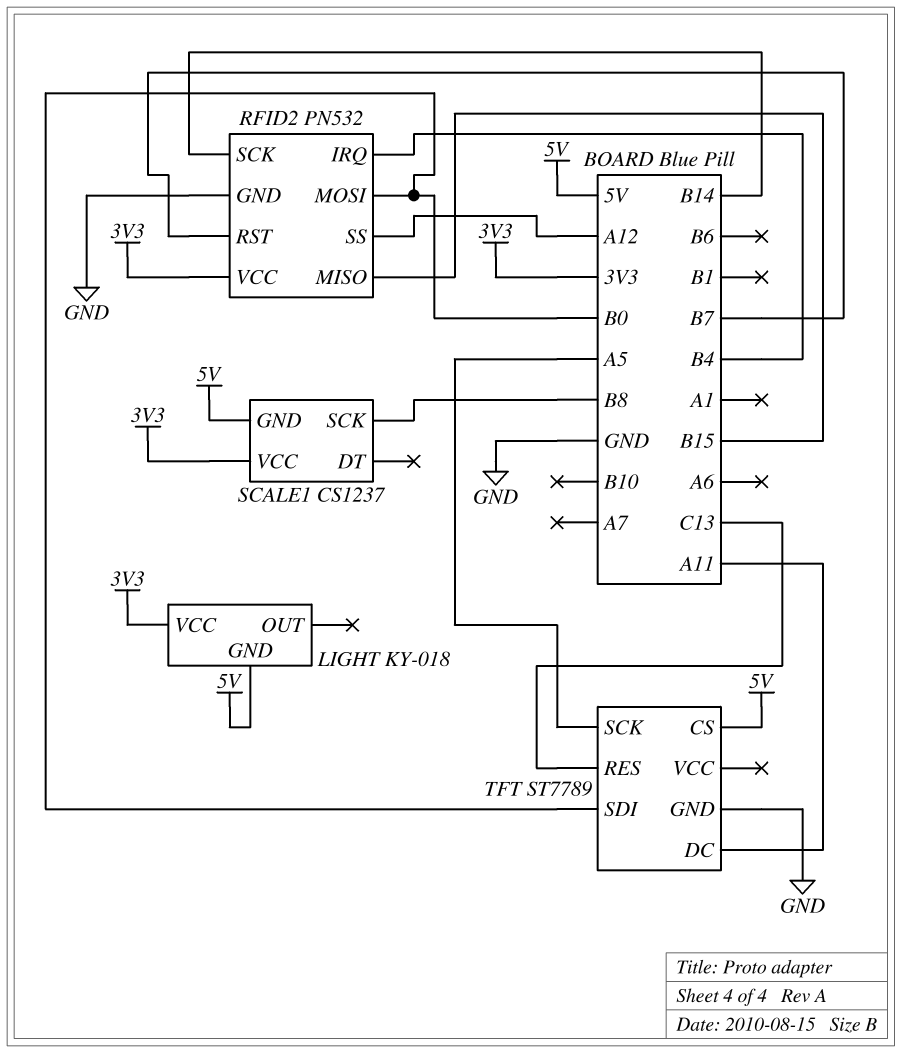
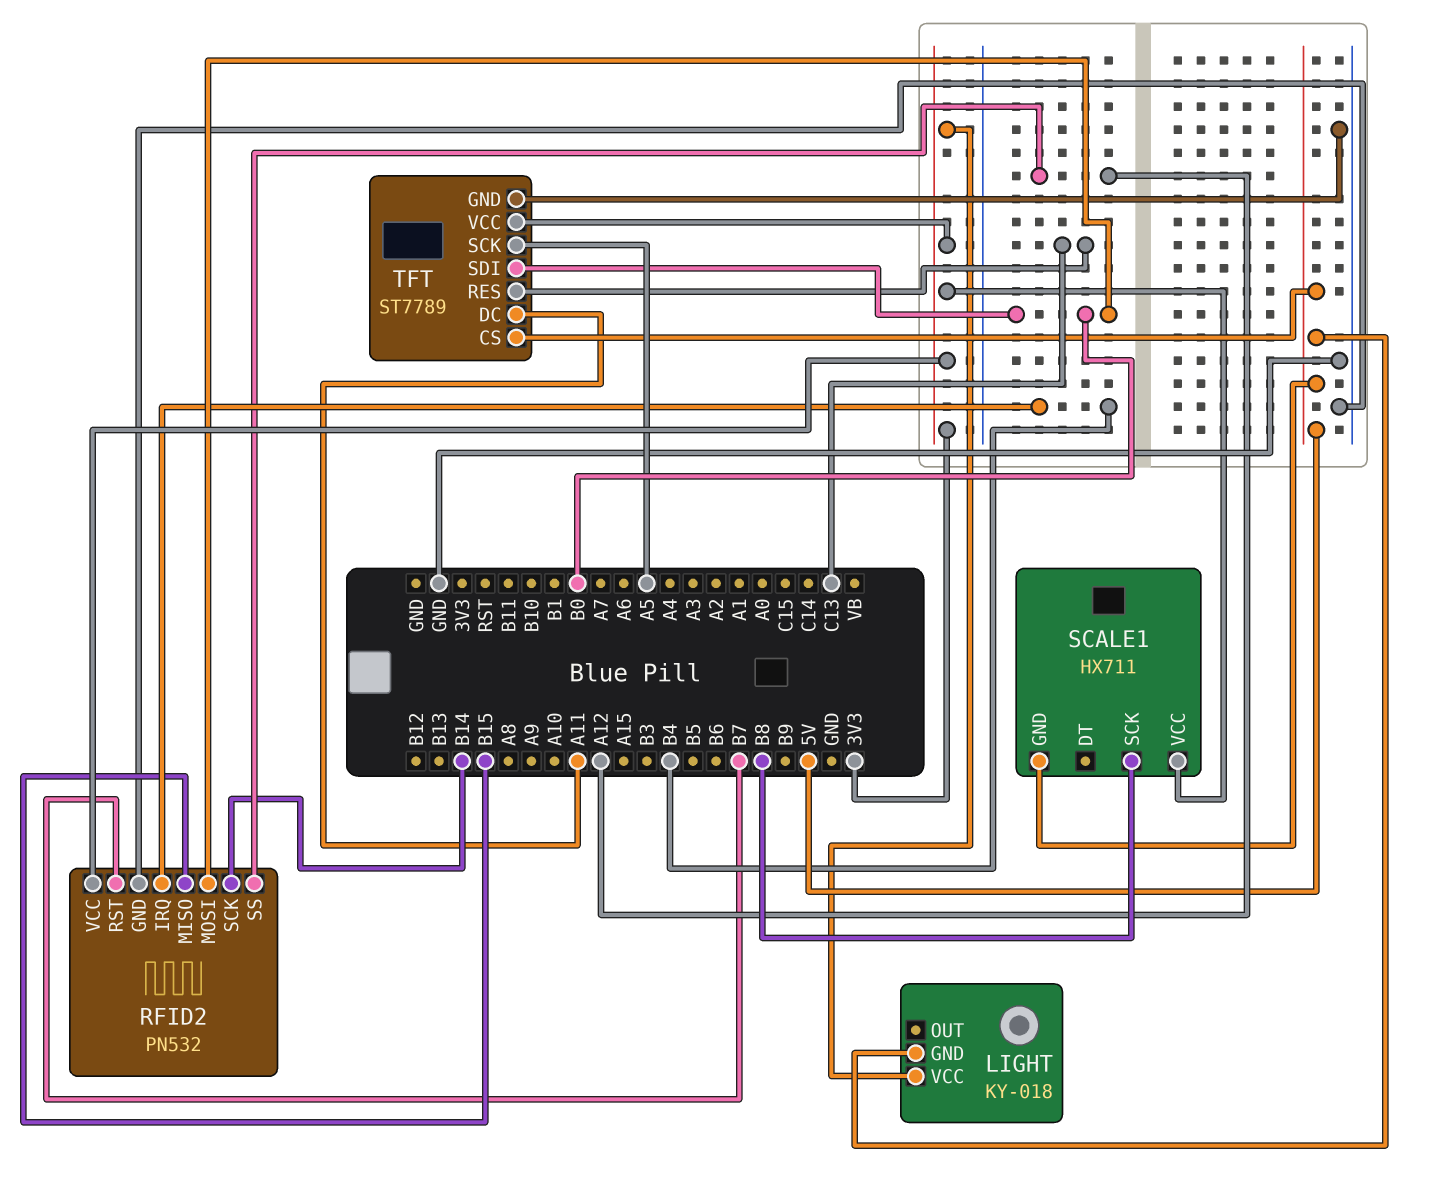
SCALE1: CS1237 -> HX711
TFT pin VCC: none -> 3V3

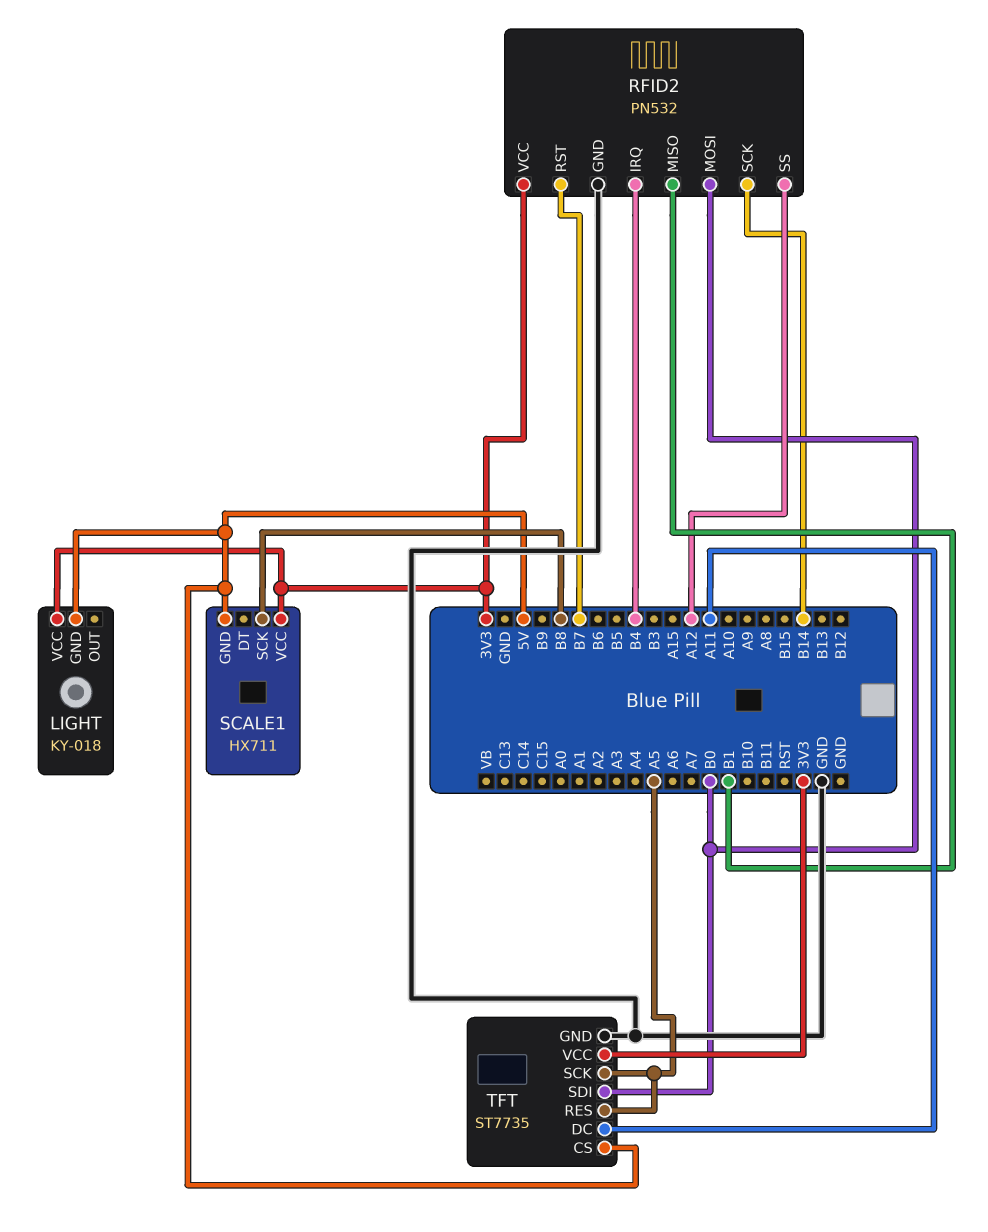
RFID2 pin MISO: B15 -> B1
TFT: ST7789 -> ST7735
TFT pin RES: C13 -> A5

